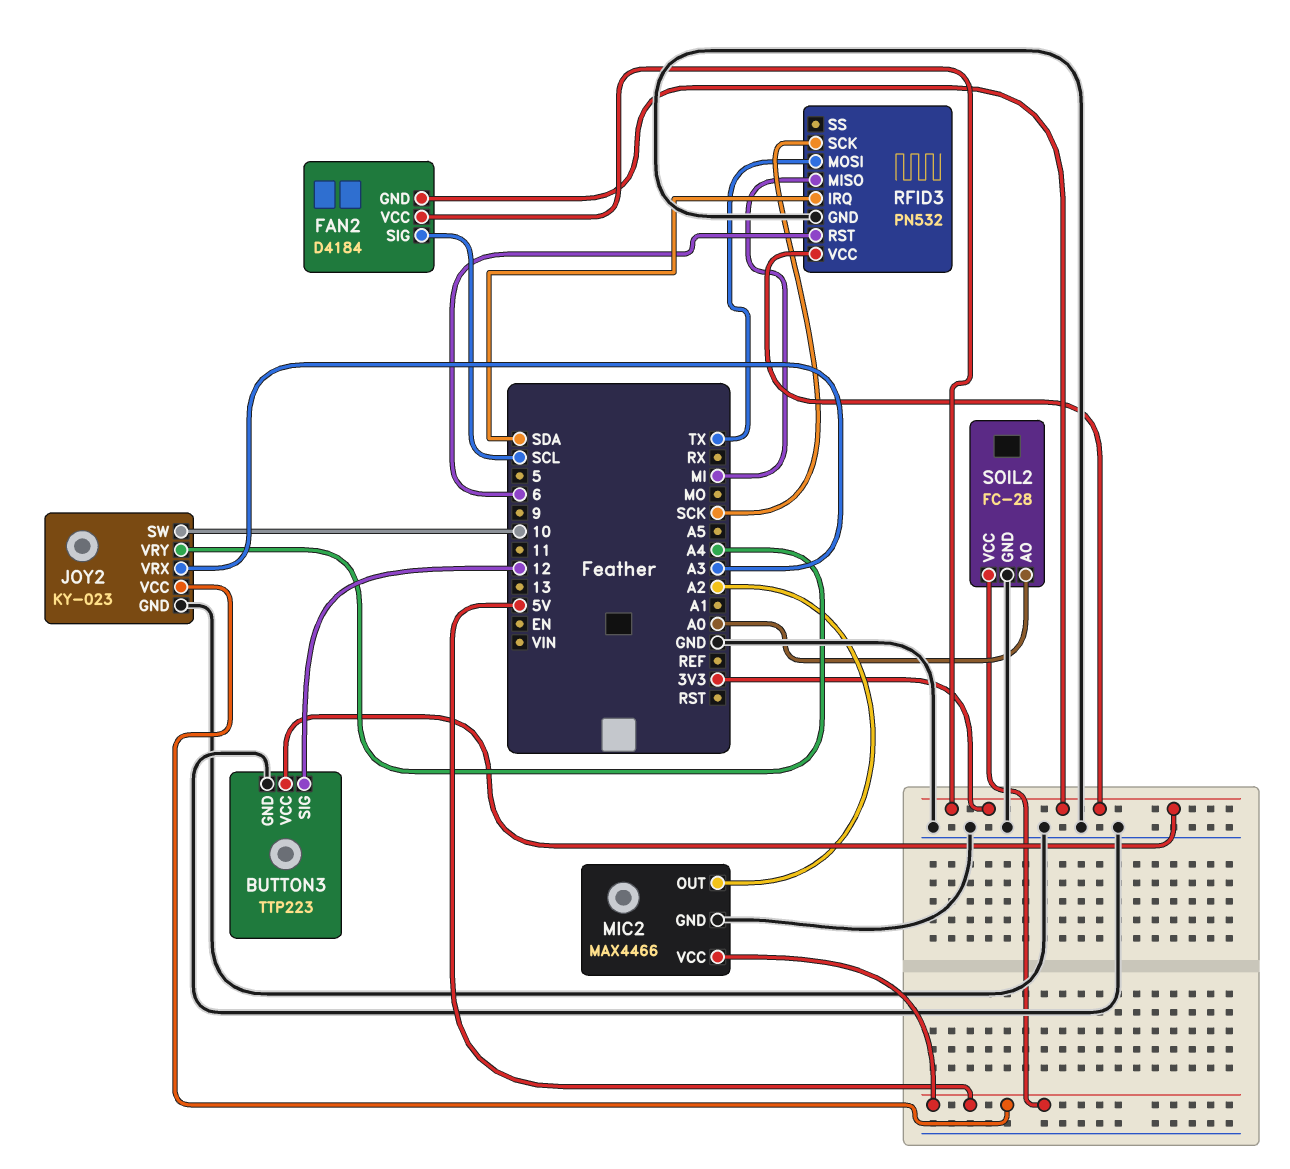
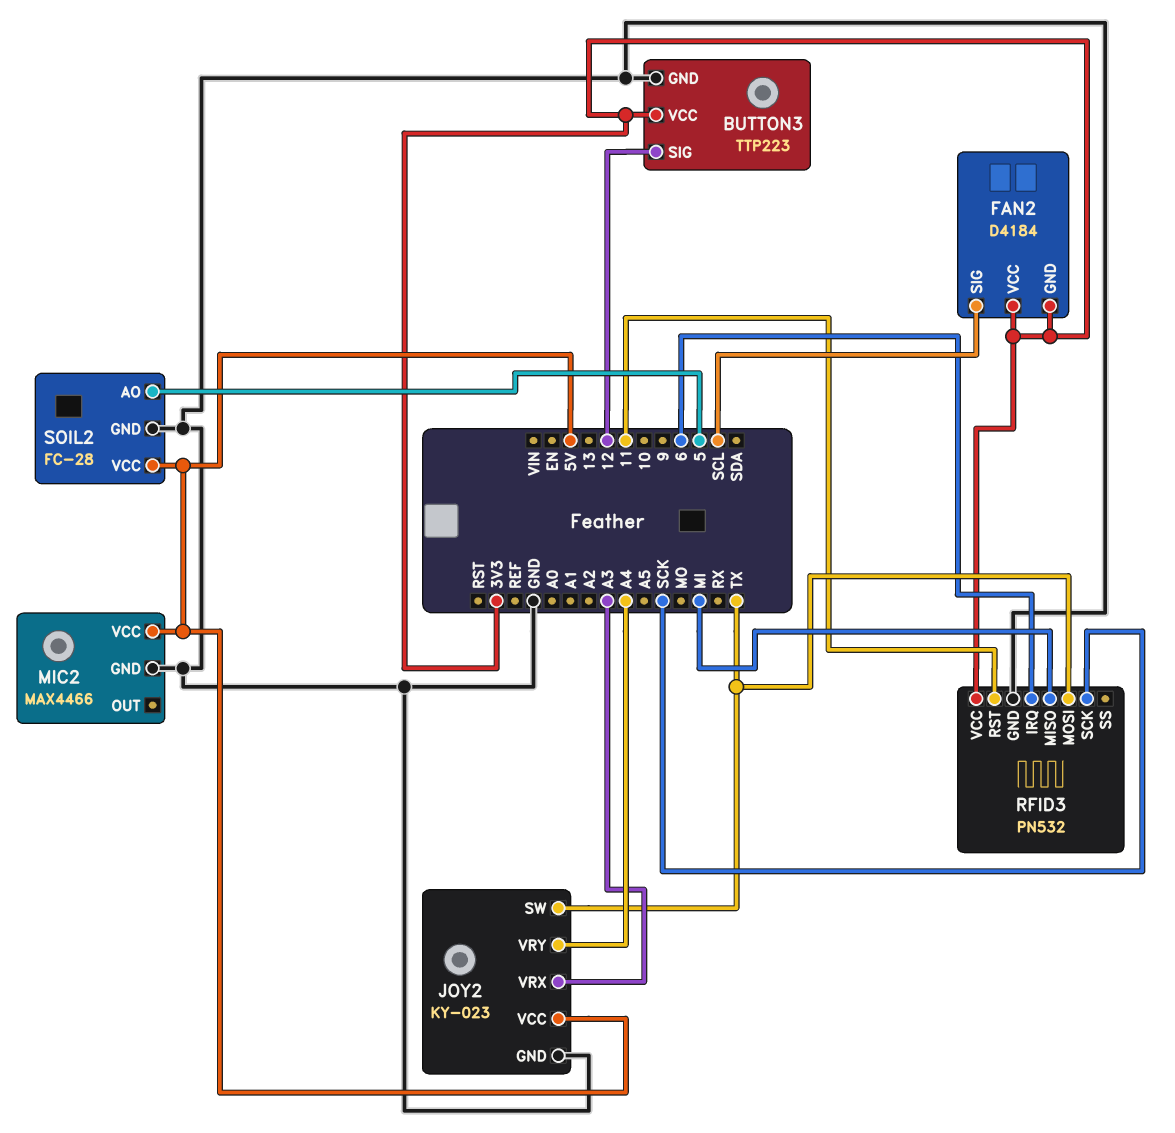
JOY2 pin SW: 10 -> TX
MIC2 pin OUT: A2 -> none
RFID3 pin IRQ: SDA -> 6
RFID3 pin RST: 6 -> 11
SOIL2 pin AO: A0 -> 5

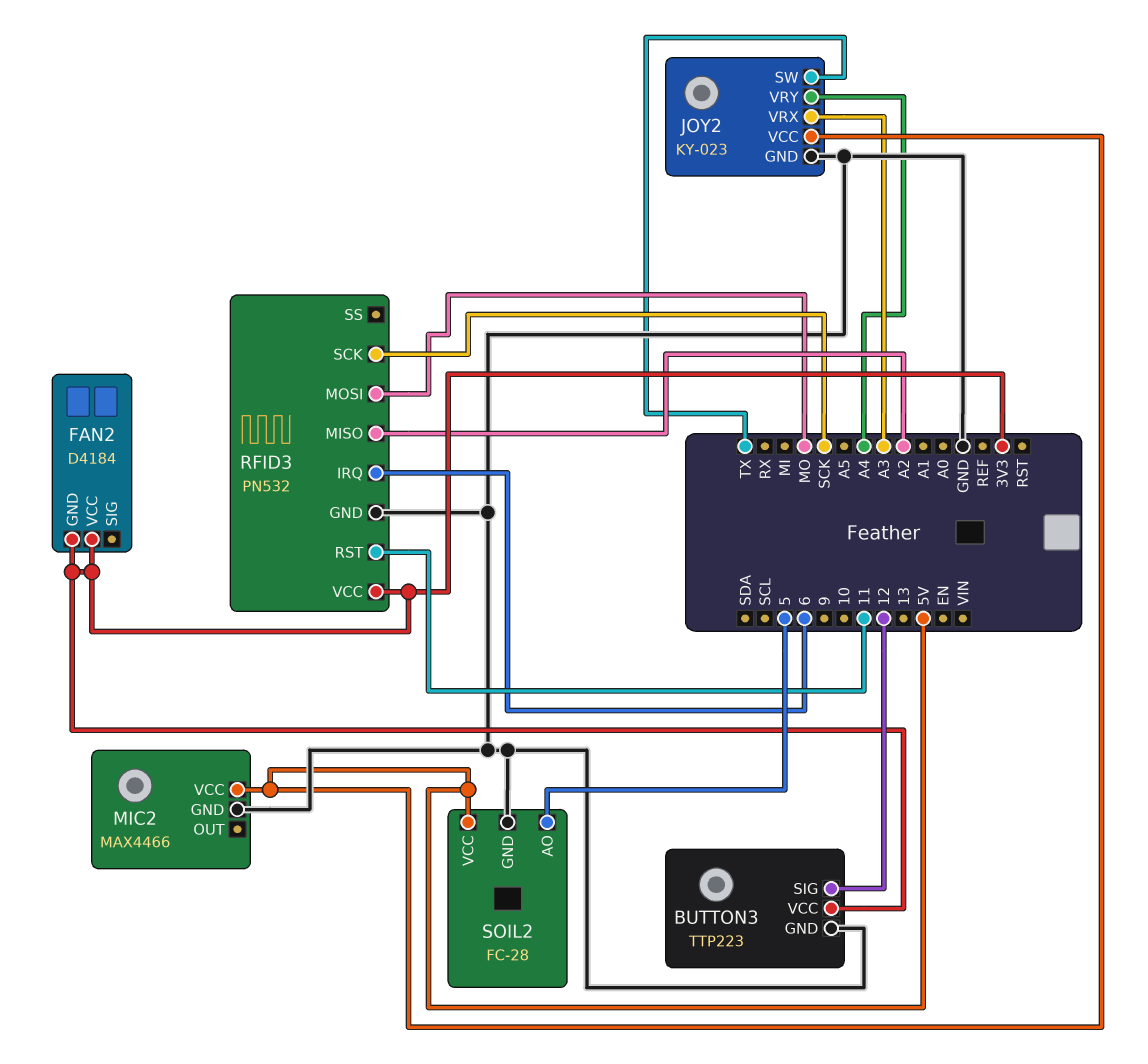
FAN2 pin SIG: SCL -> none
RFID3 pin MISO: MI -> A2
RFID3 pin MOSI: TX -> MO

